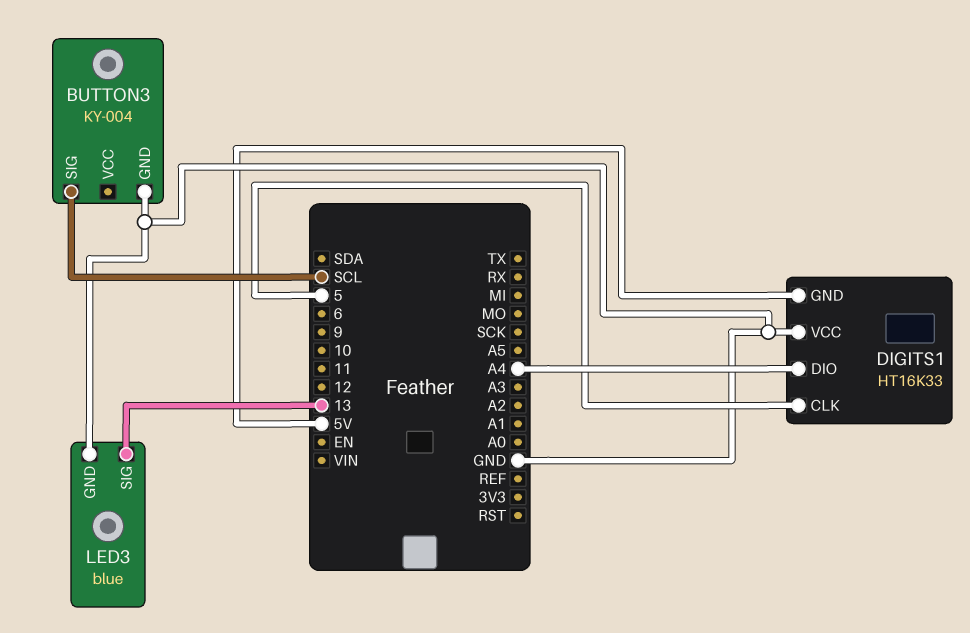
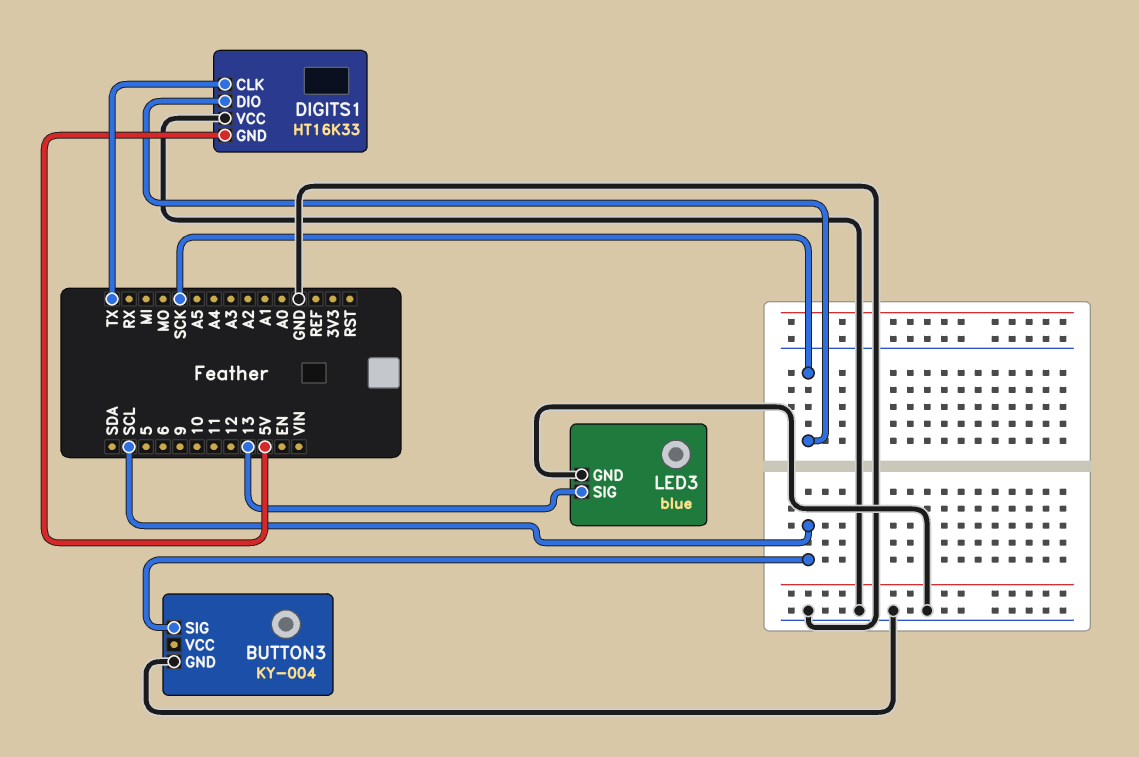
DIGITS1 pin CLK: 5 -> TX
DIGITS1 pin DIO: A4 -> SCK

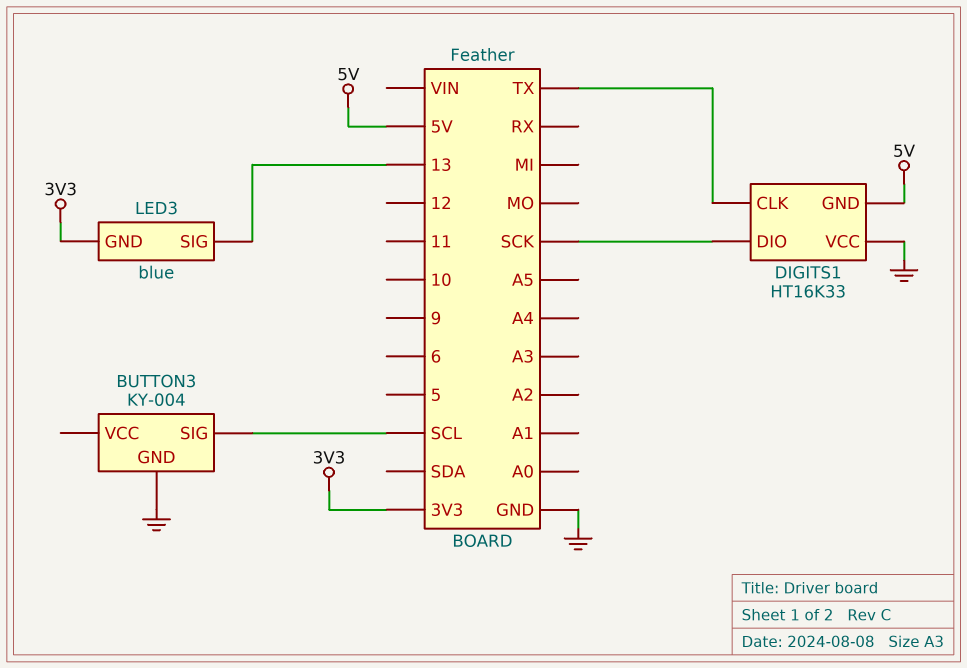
LED3 pin GND: GND -> 3V3

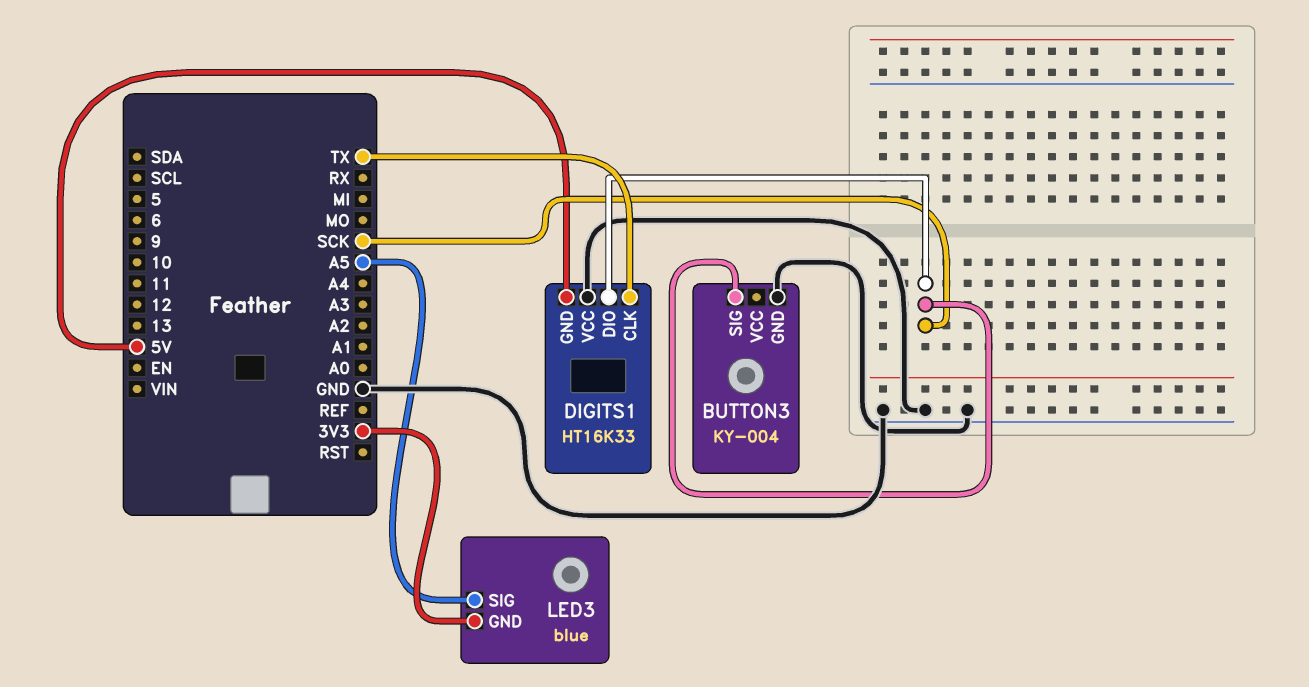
BUTTON3 pin SIG: SCL -> SCK
LED3 pin SIG: 13 -> A5

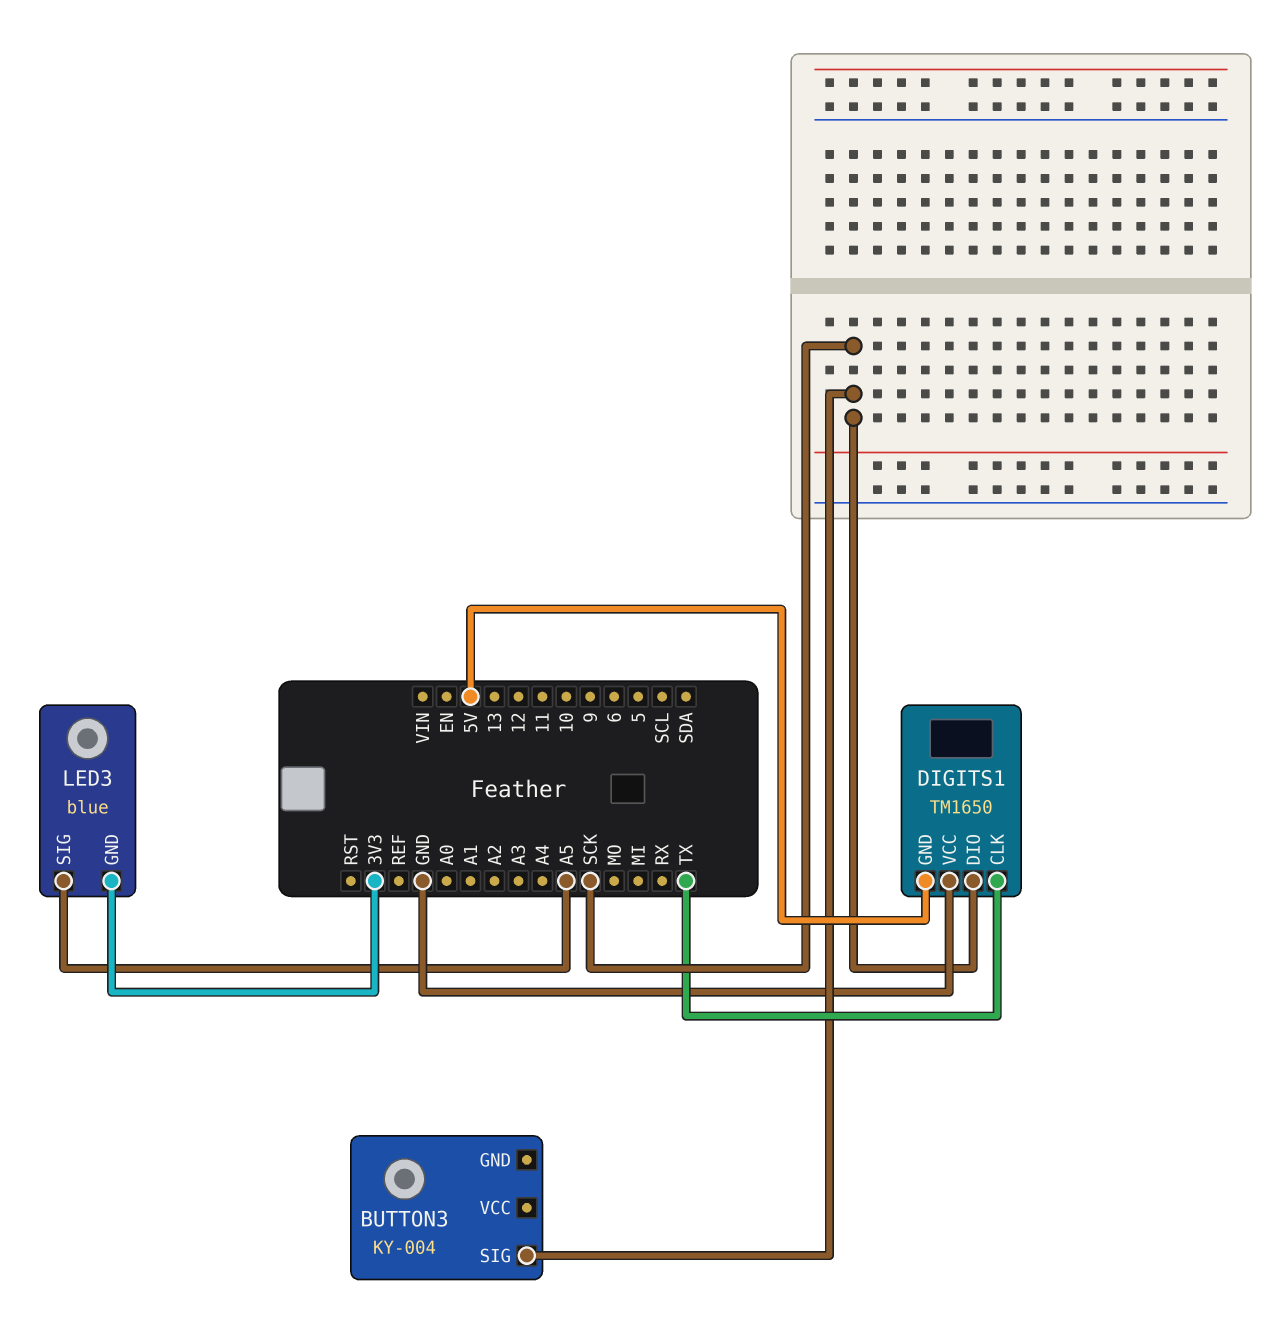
BUTTON3 pin GND: GND -> none
DIGITS1: HT16K33 -> TM1650

